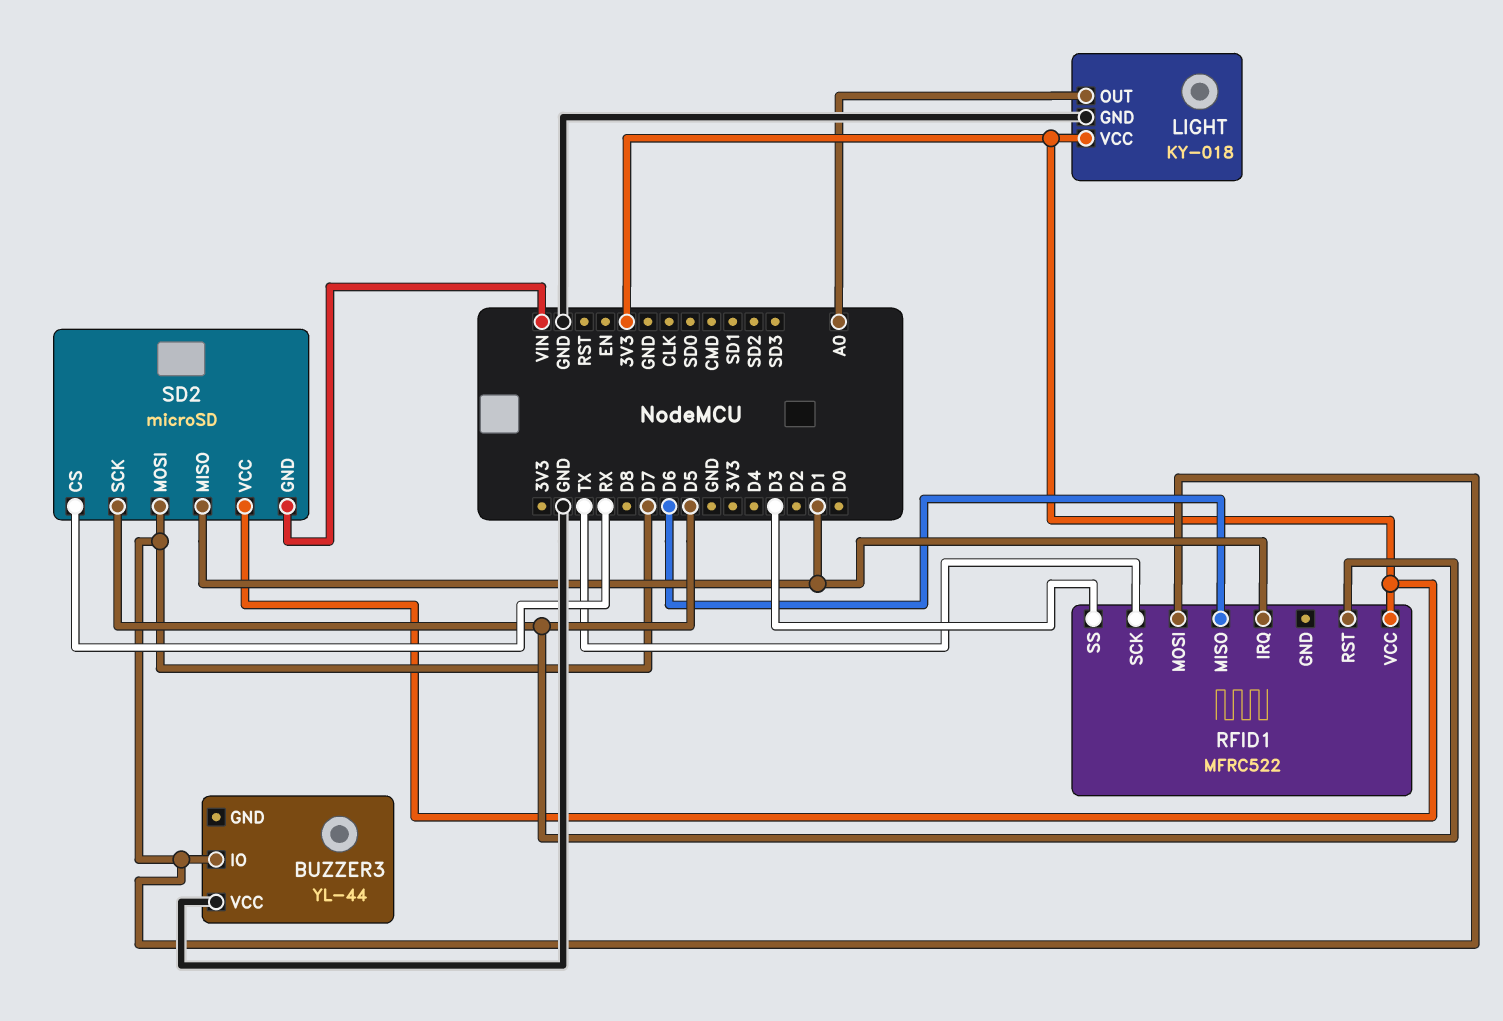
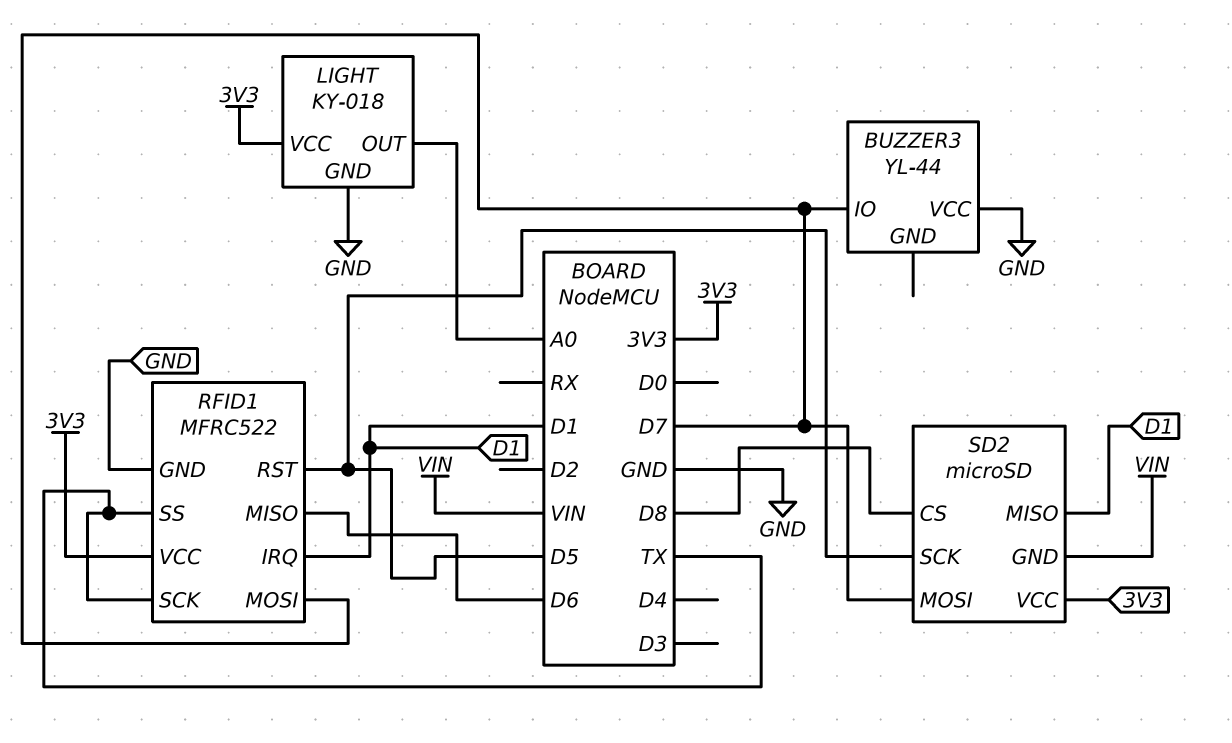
RFID1 pin GND: none -> GND
RFID1 pin SS: D3 -> TX
SD2 pin CS: RX -> D8

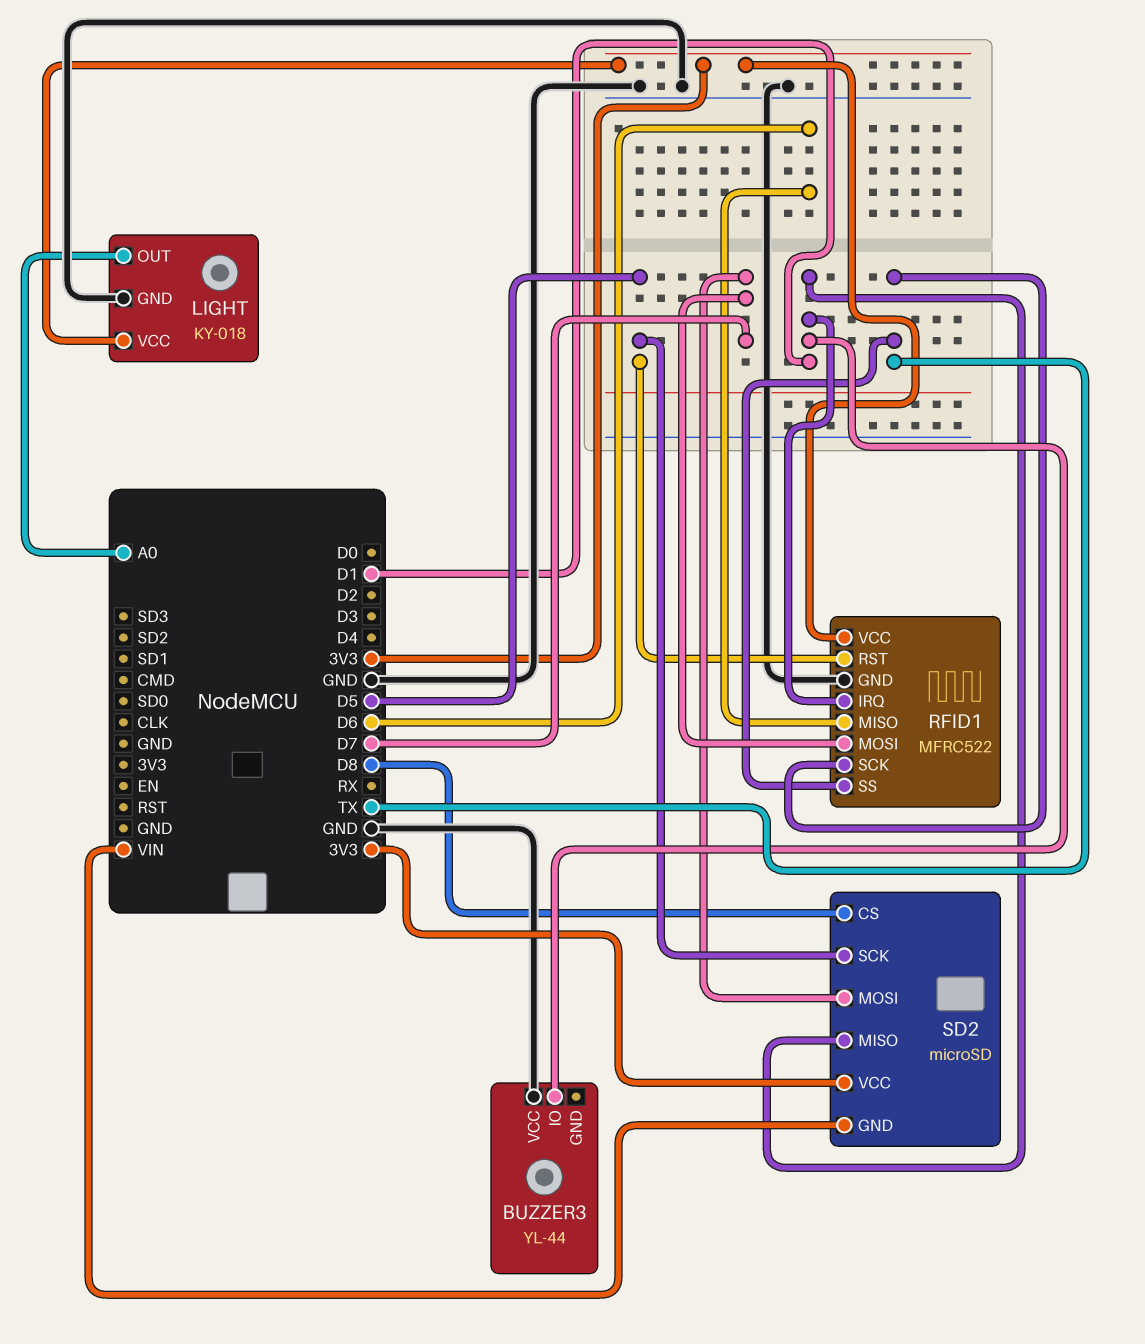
BUZZER3 pin IO: D7 -> D1

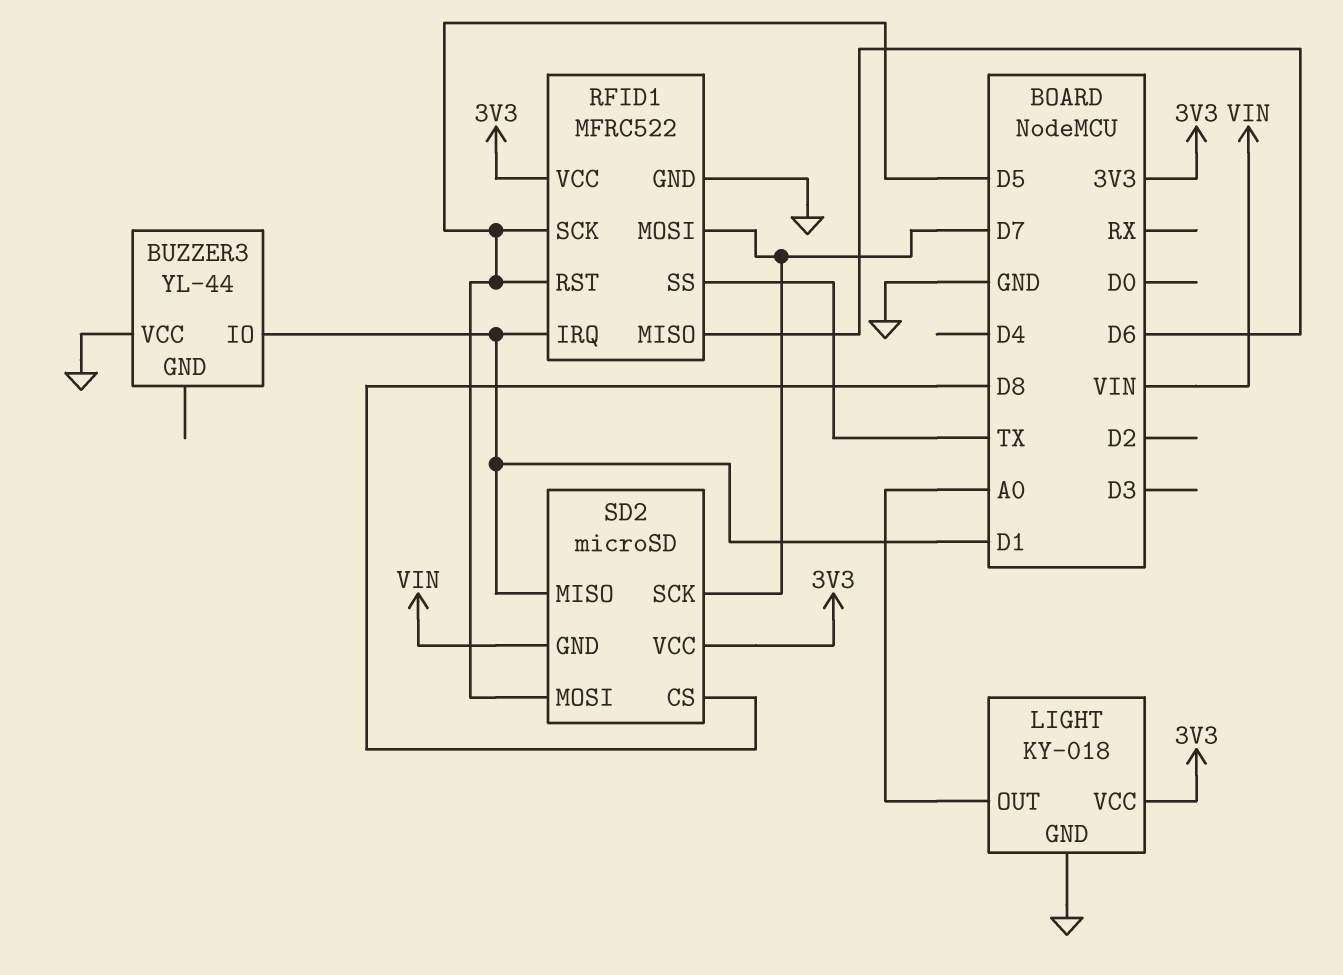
RFID1 pin SCK: TX -> D5
SD2 pin MOSI: D7 -> D5
SD2 pin SCK: D5 -> D7

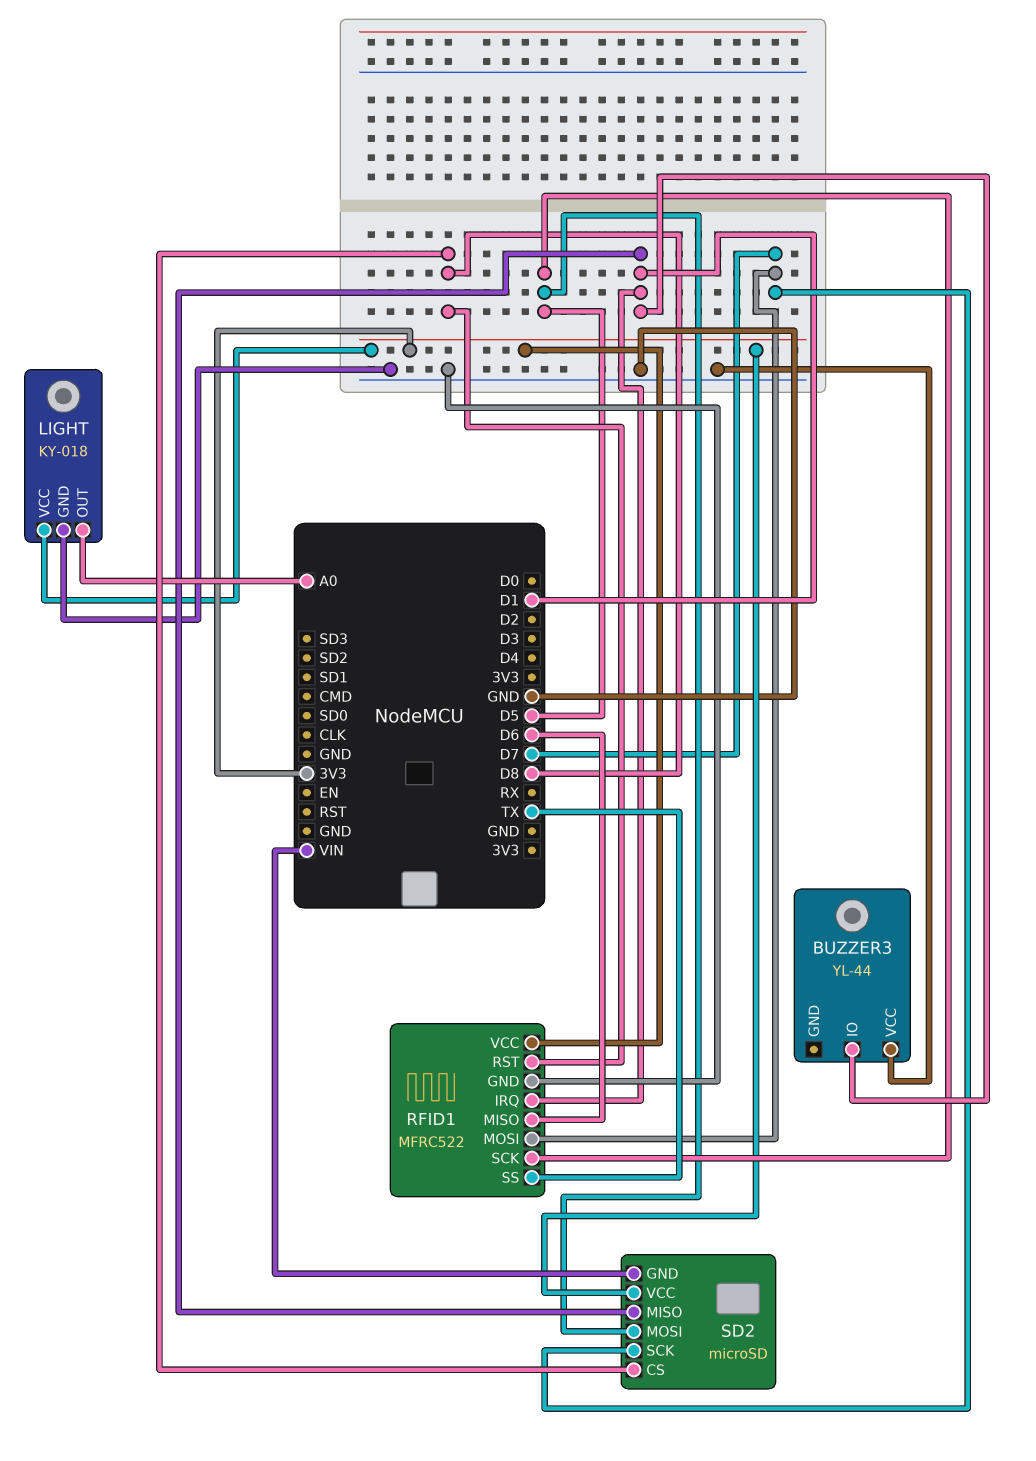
RFID1 pin RST: D5 -> D8

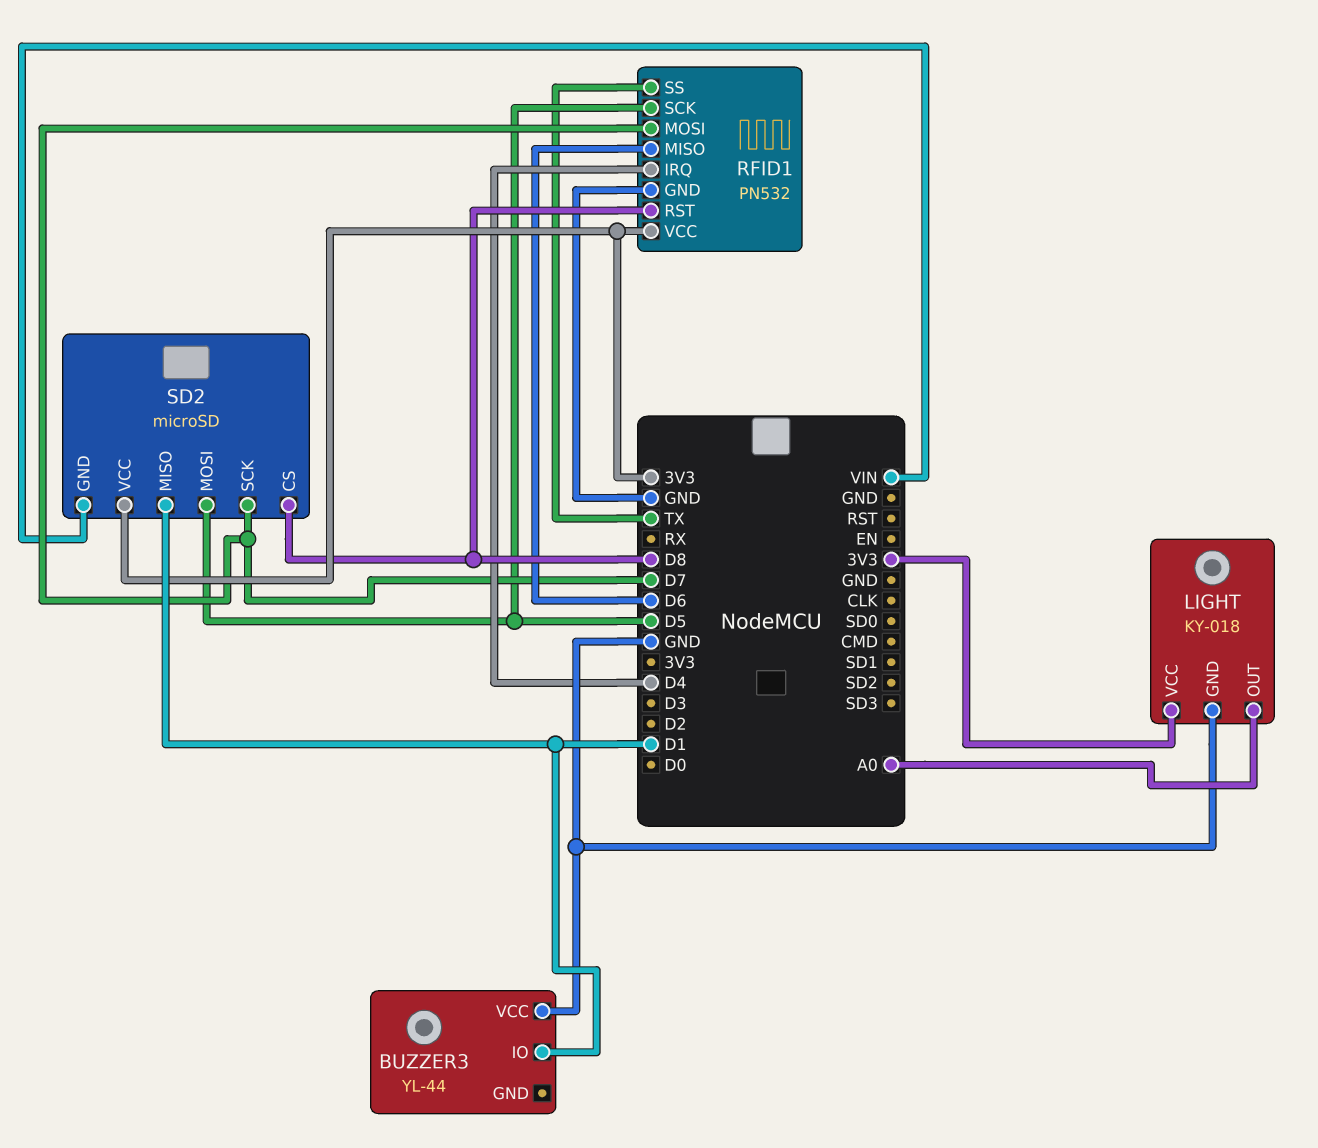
RFID1: MFRC522 -> PN532
RFID1 pin IRQ: D1 -> D4

